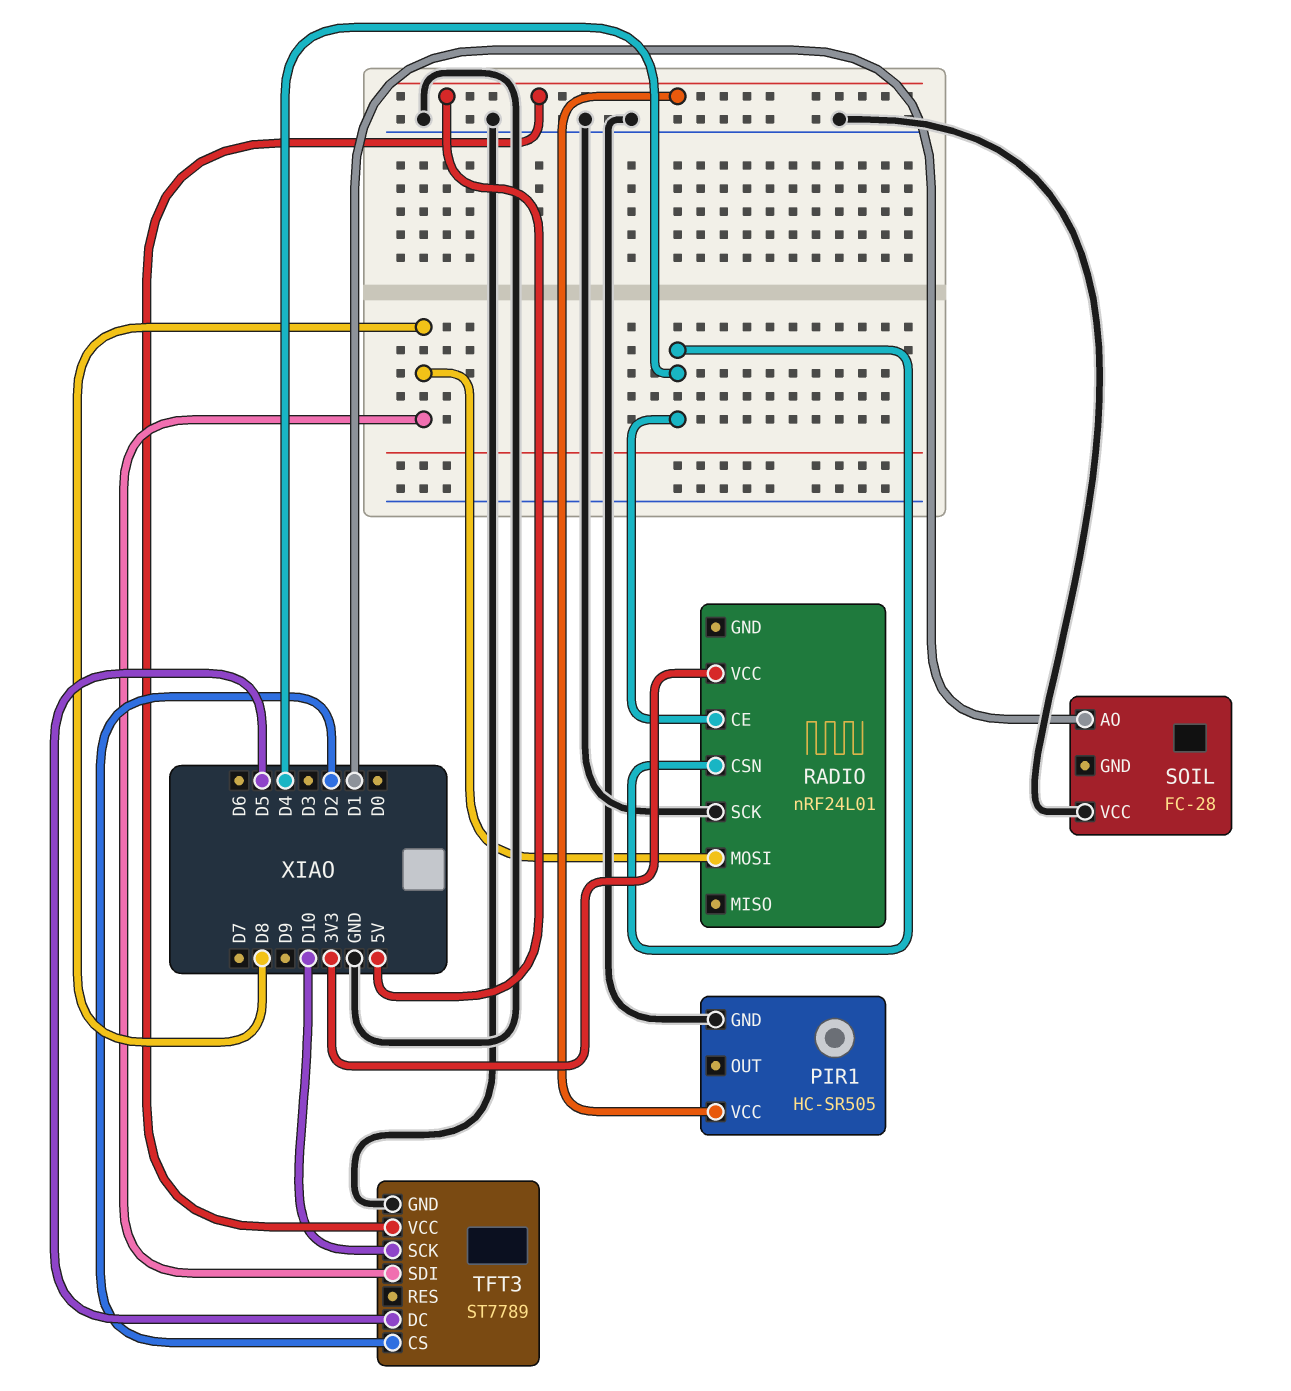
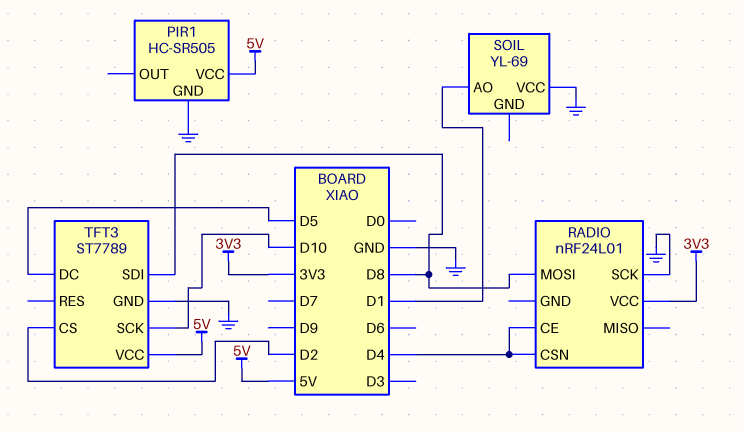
SOIL: FC-28 -> YL-69

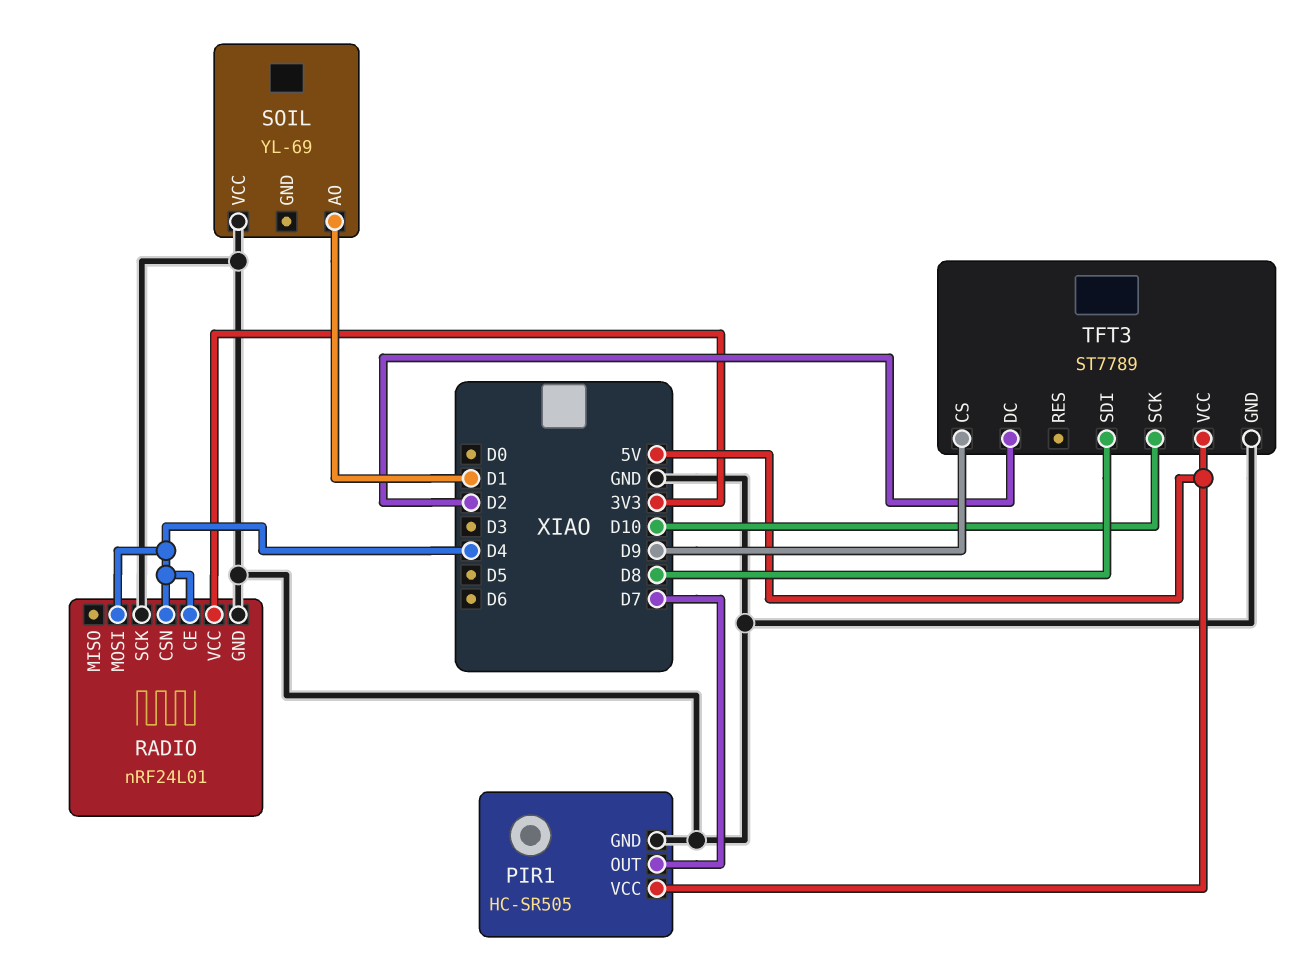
PIR1 pin OUT: none -> D7
RADIO pin GND: none -> GND
RADIO pin MOSI: D8 -> D4
TFT3 pin CS: D2 -> D9
TFT3 pin DC: D5 -> D2

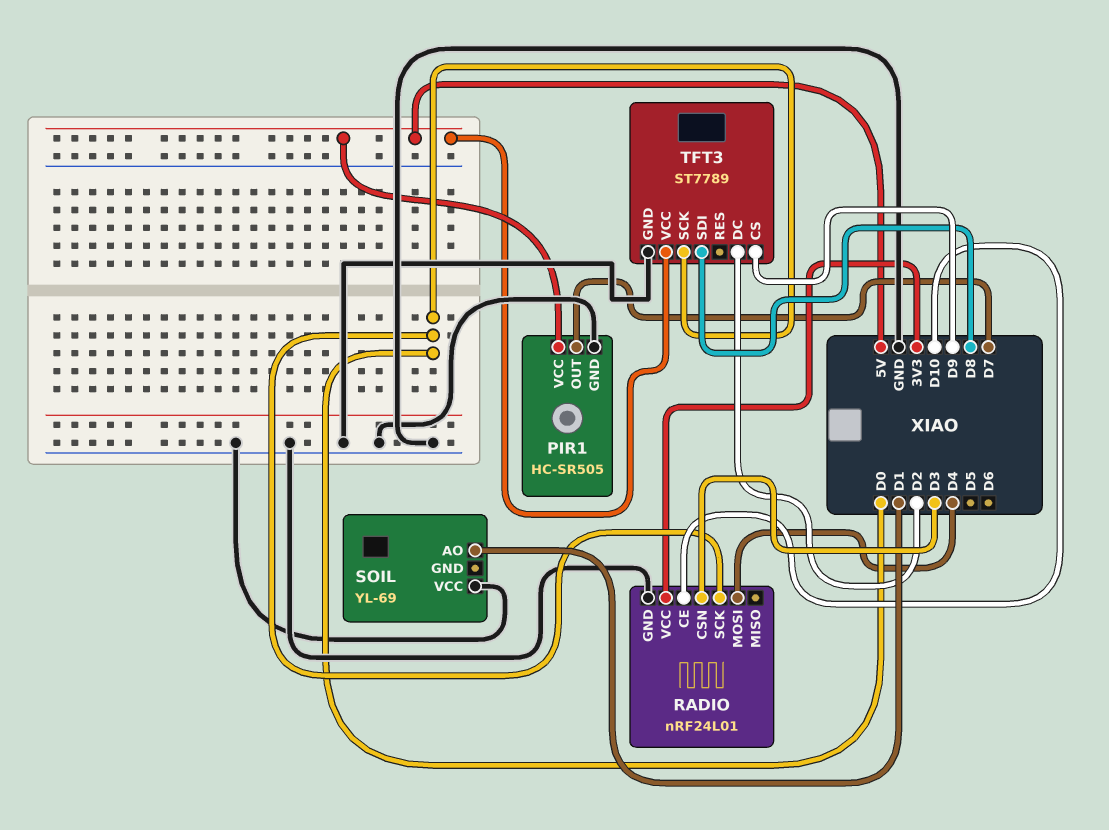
RADIO pin CE: D4 -> D10
RADIO pin CSN: D4 -> D3
RADIO pin SCK: GND -> D0
TFT3 pin SCK: D10 -> D0

